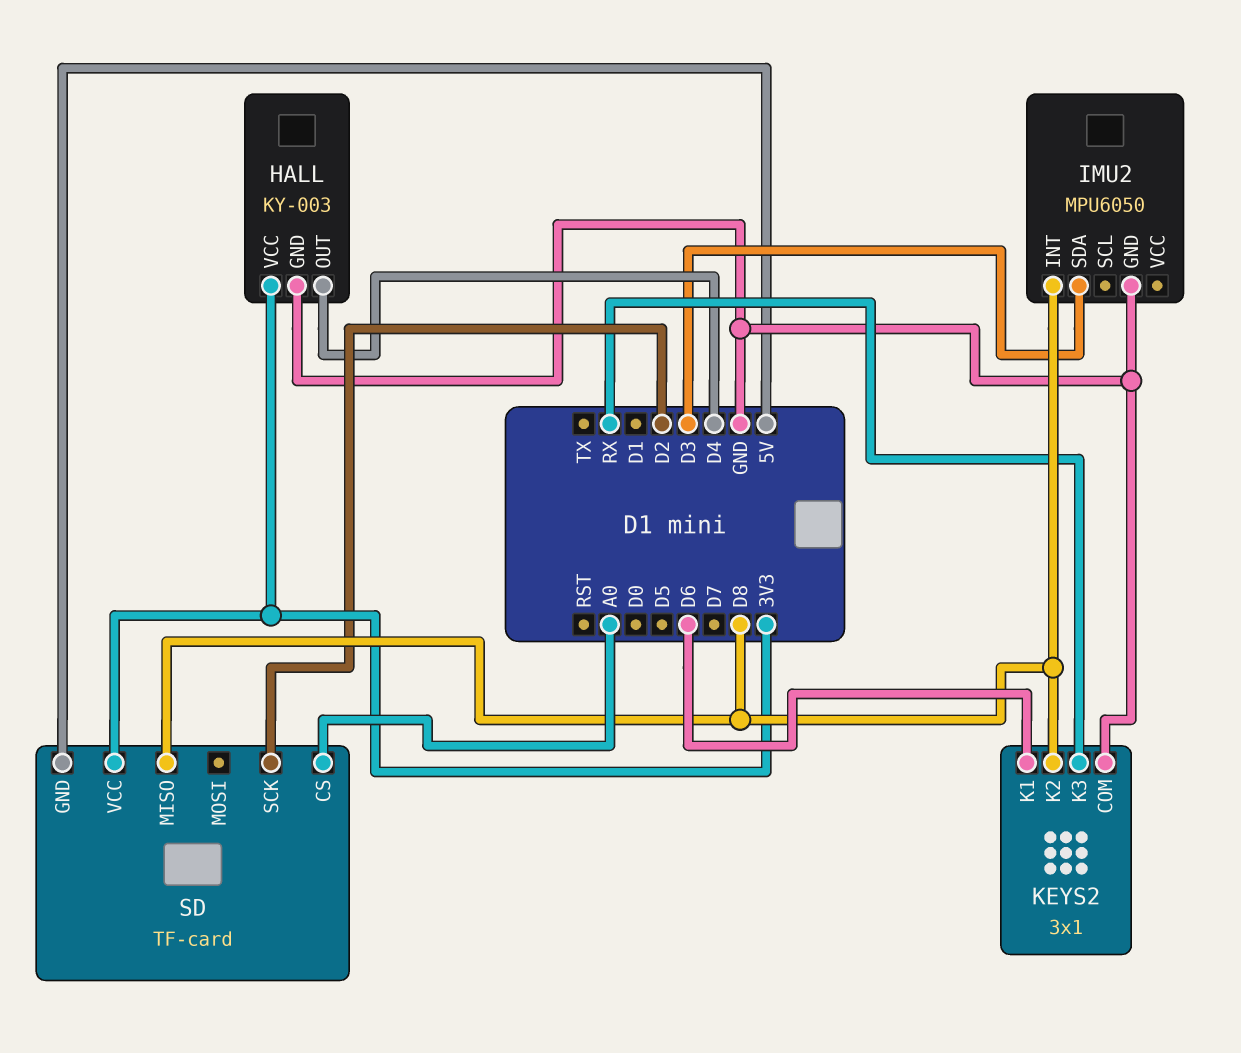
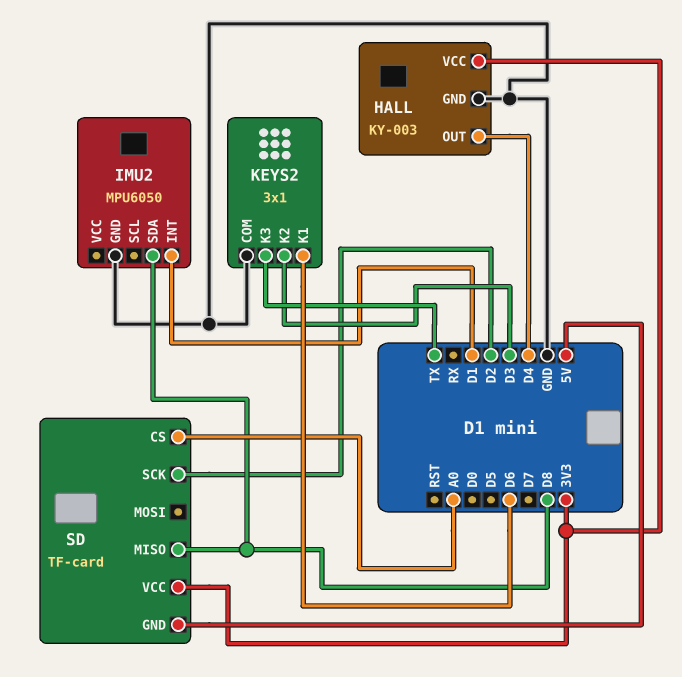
IMU2 pin INT: D8 -> D1
IMU2 pin SDA: D3 -> D8
KEYS2 pin K2: D8 -> D3
KEYS2 pin K3: RX -> TX

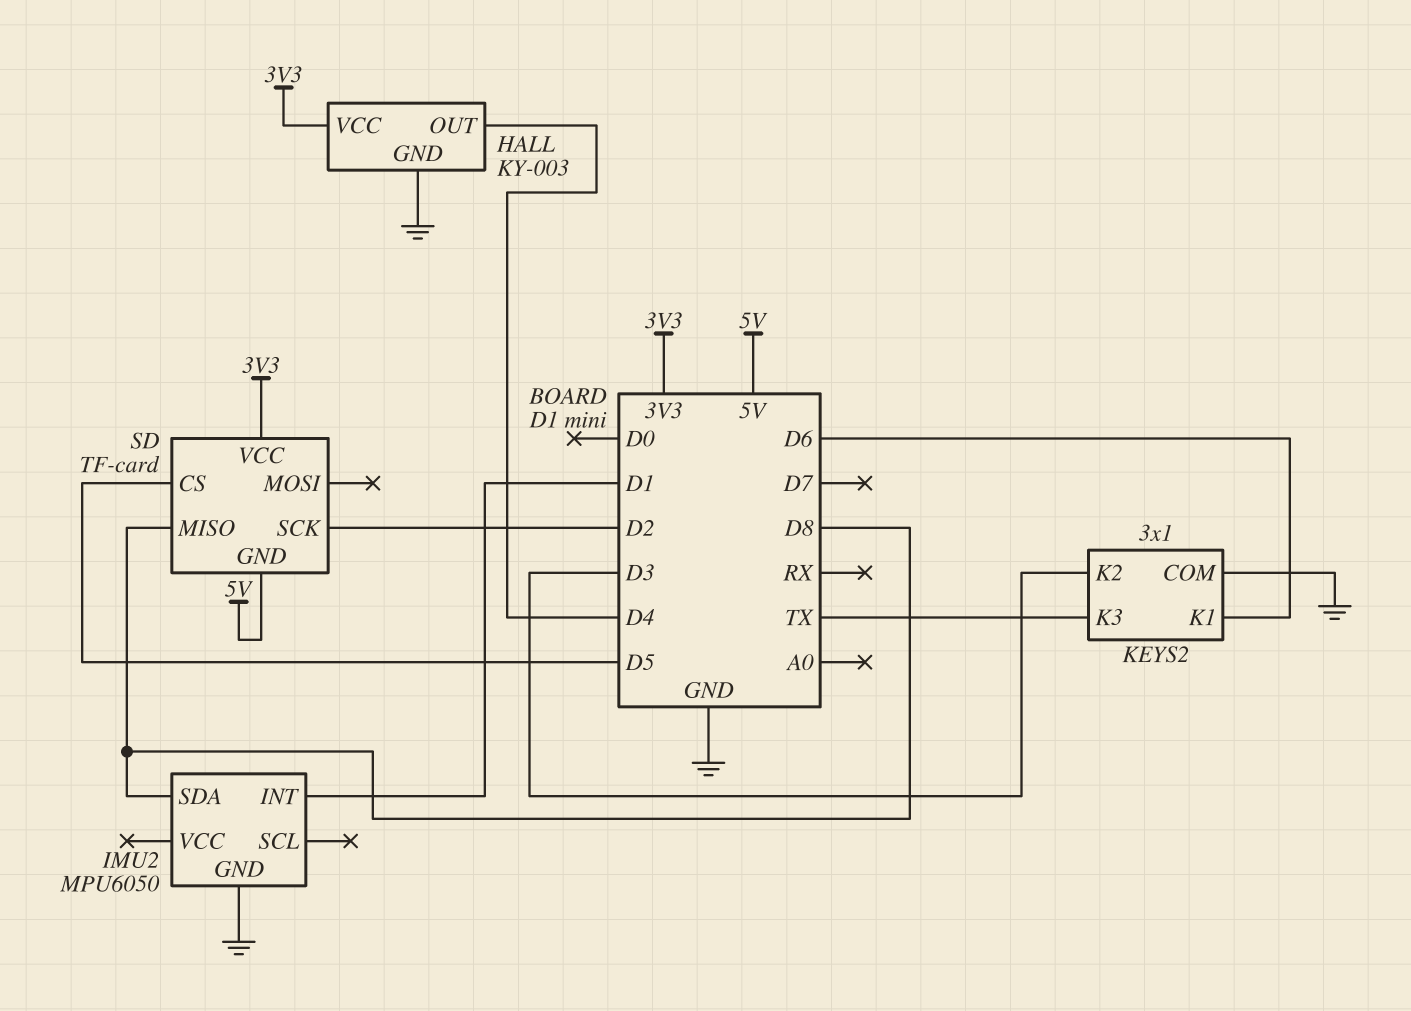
SD pin CS: A0 -> D5

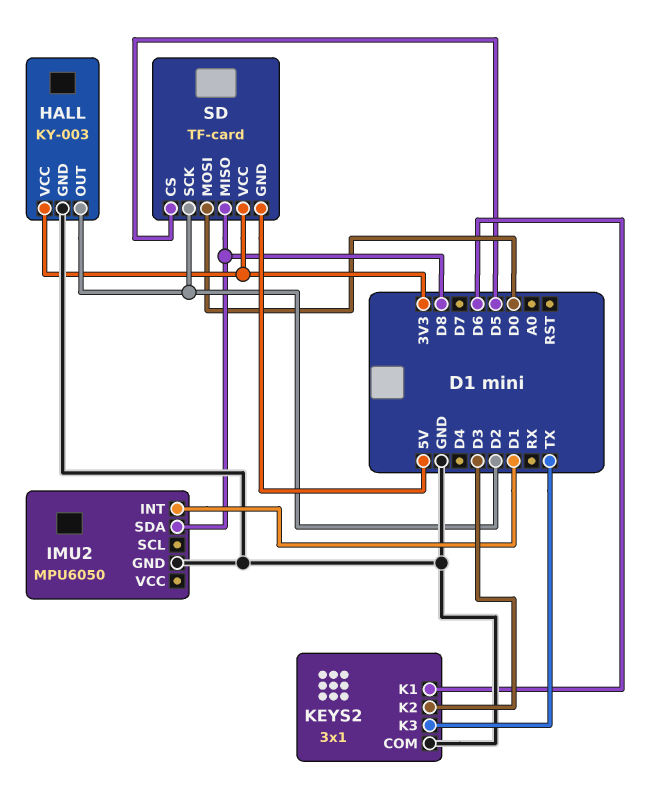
HALL pin OUT: D4 -> D2
SD pin MOSI: none -> D0

